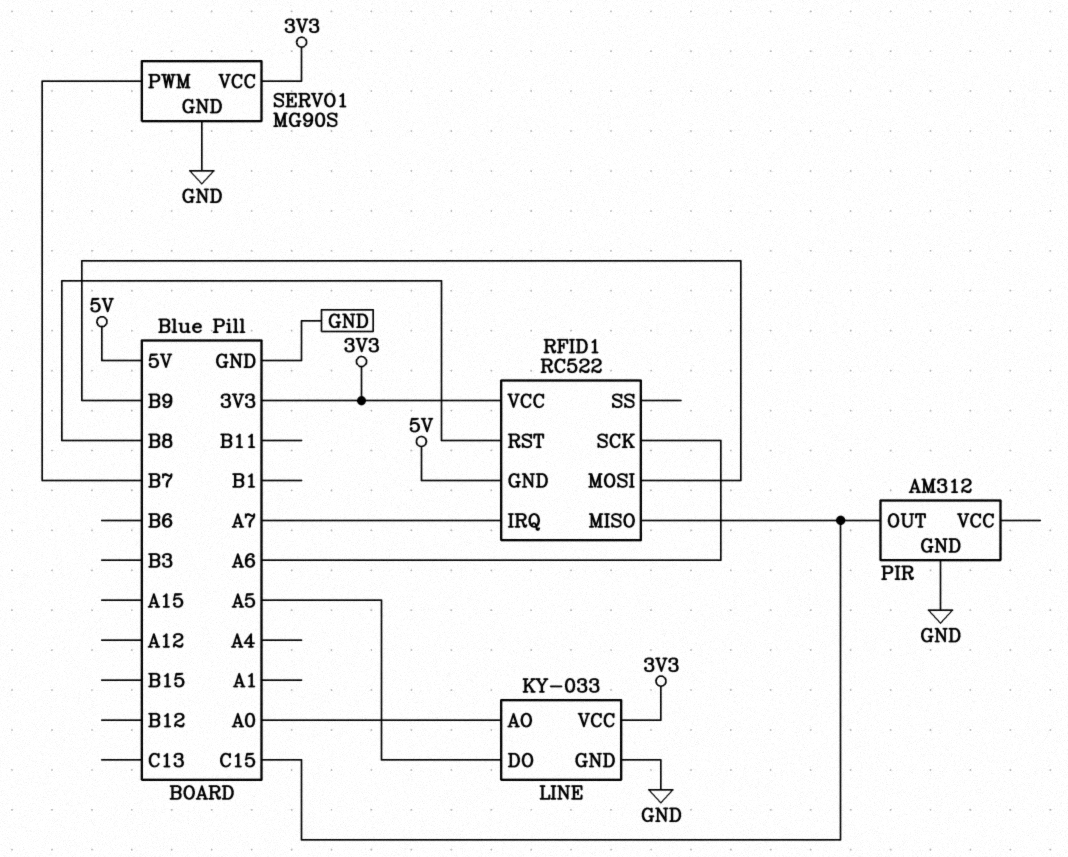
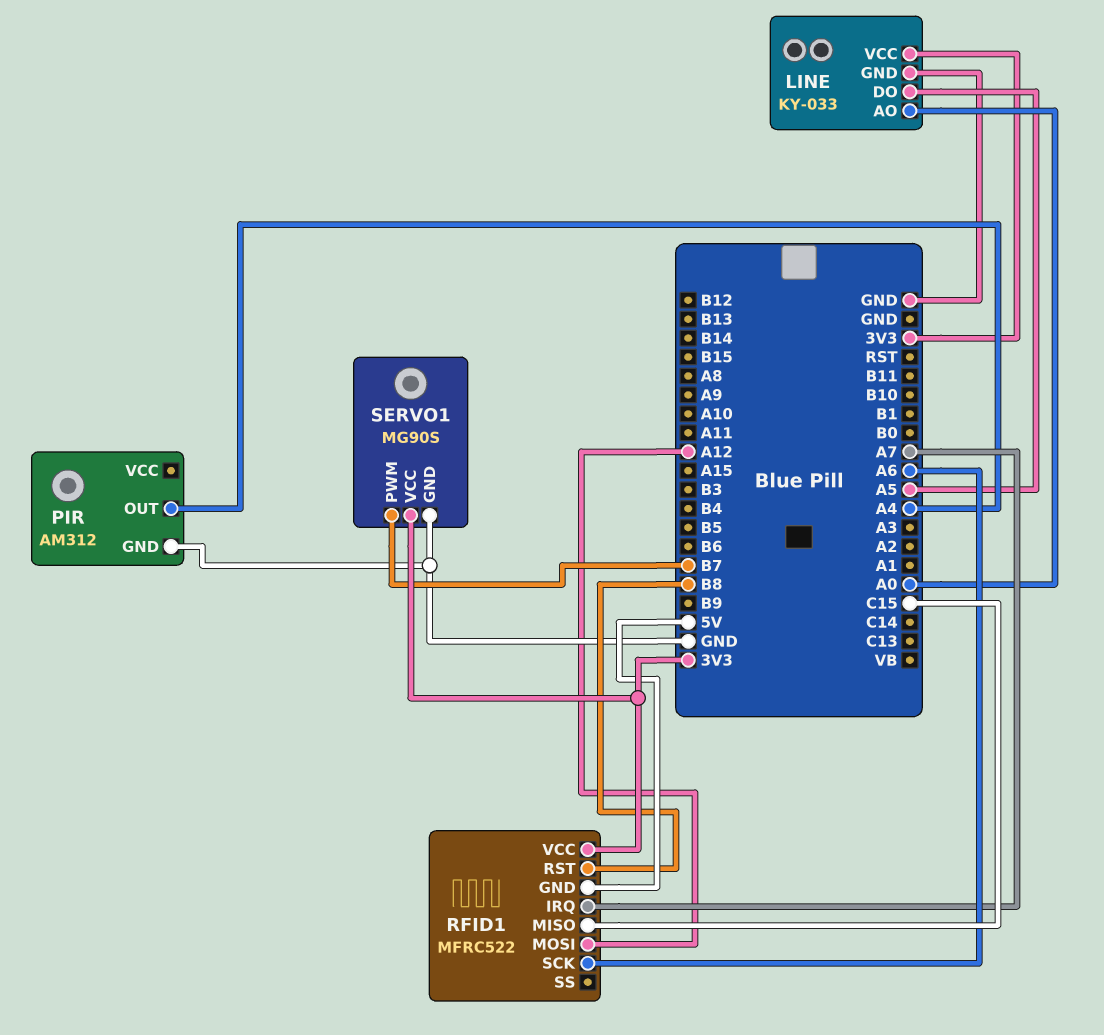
PIR pin OUT: C15 -> A4
RFID1: RC522 -> MFRC522
RFID1 pin MOSI: B9 -> A12

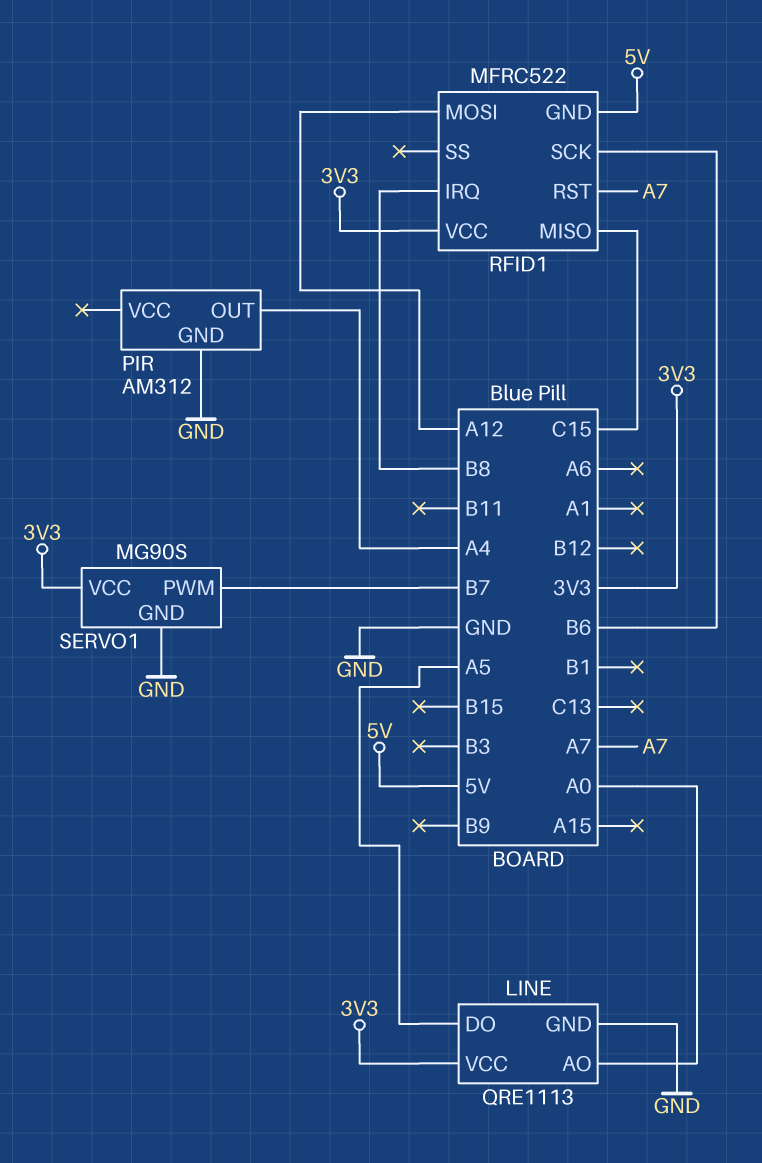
LINE: KY-033 -> QRE1113
RFID1 pin IRQ: A7 -> B8
RFID1 pin RST: B8 -> A7
RFID1 pin SCK: A6 -> B6

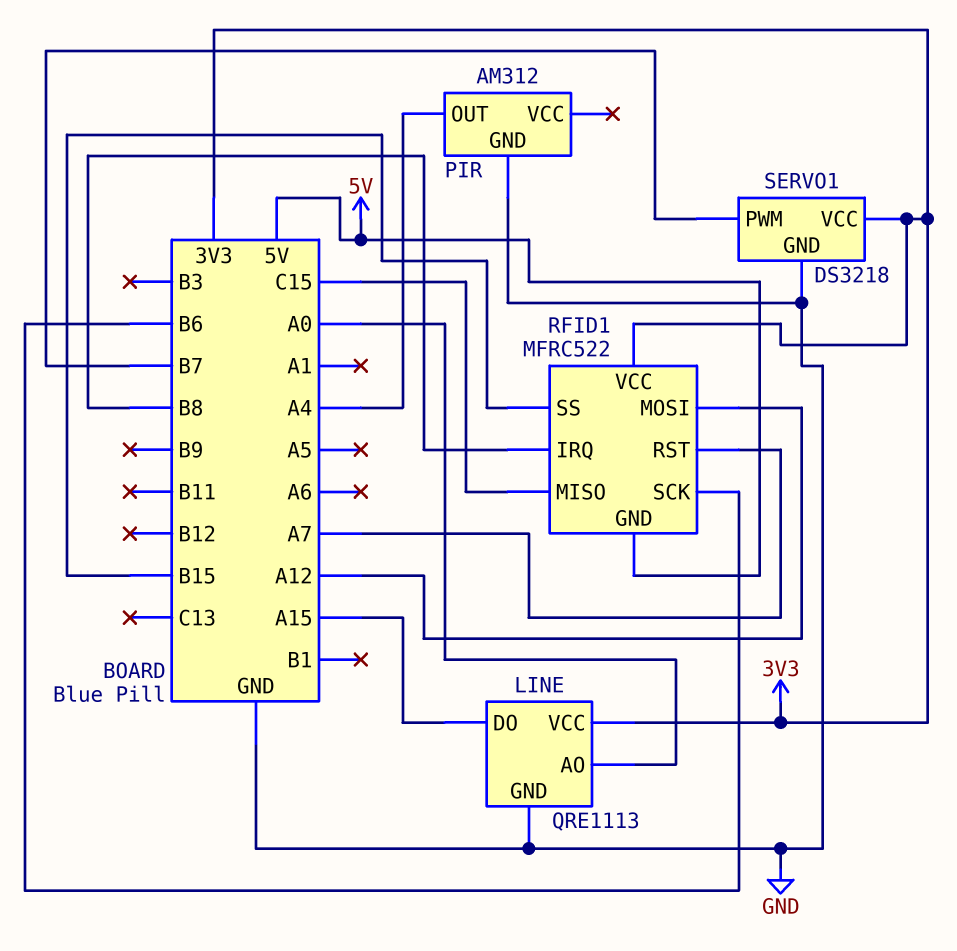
LINE pin DO: A5 -> A15
RFID1 pin SS: none -> B15
SERVO1: MG90S -> DS3218

